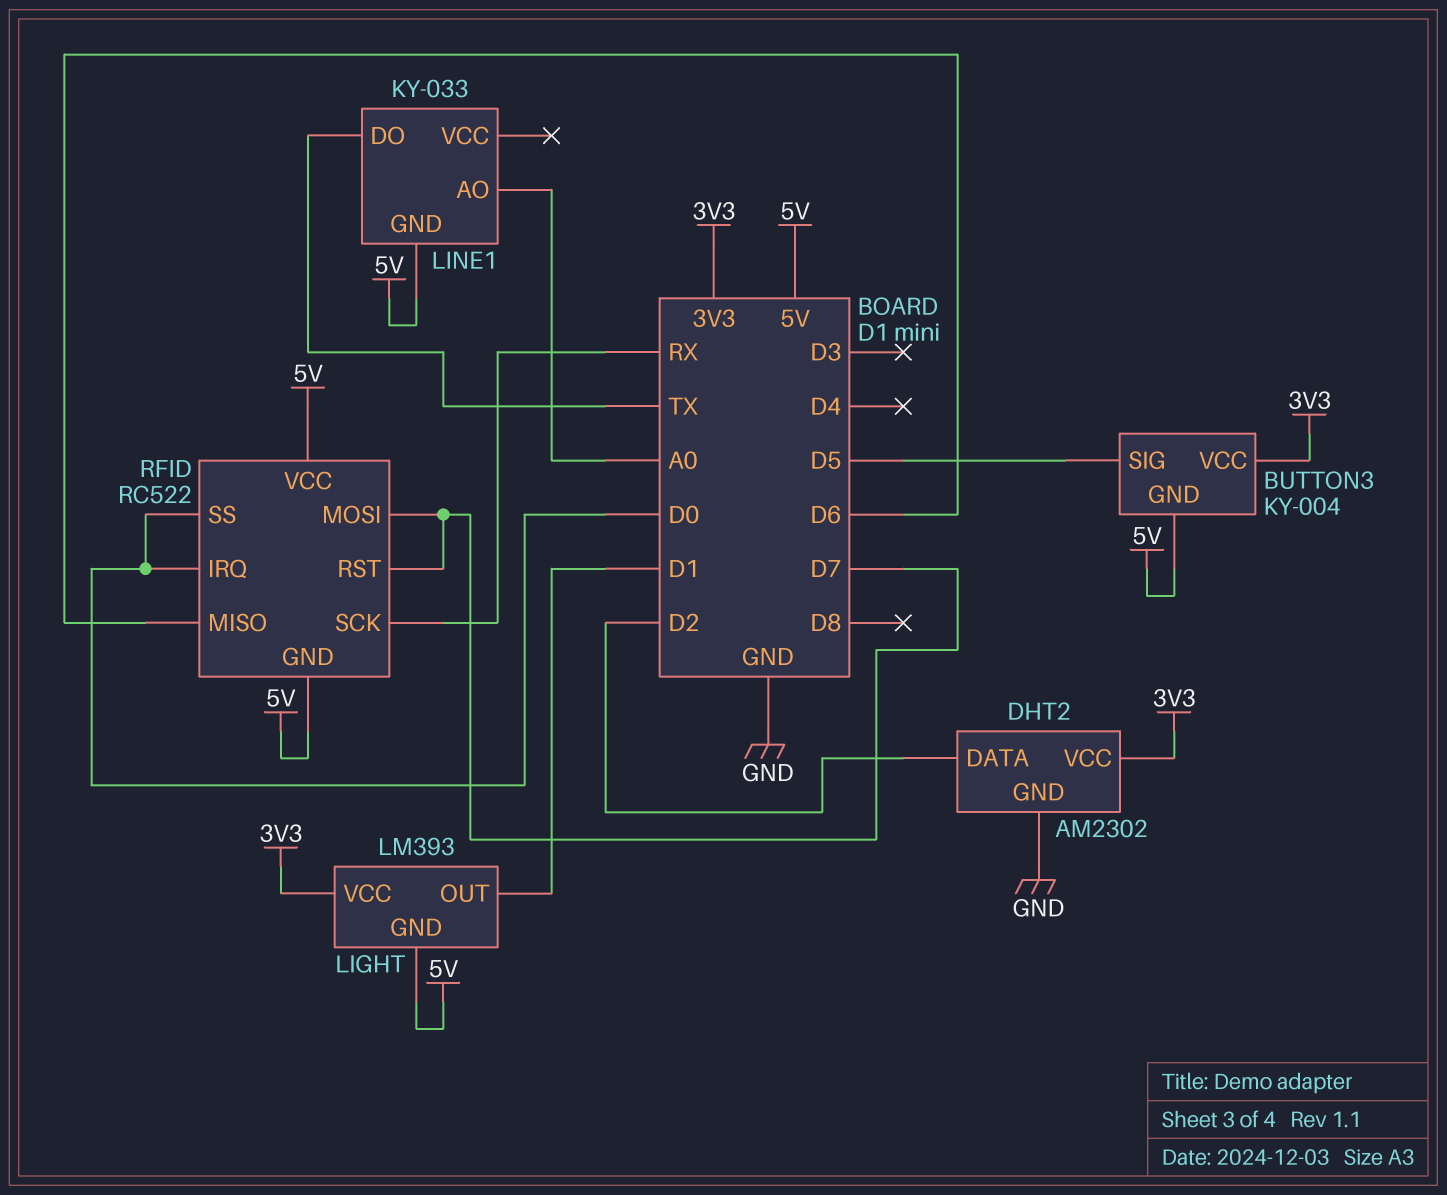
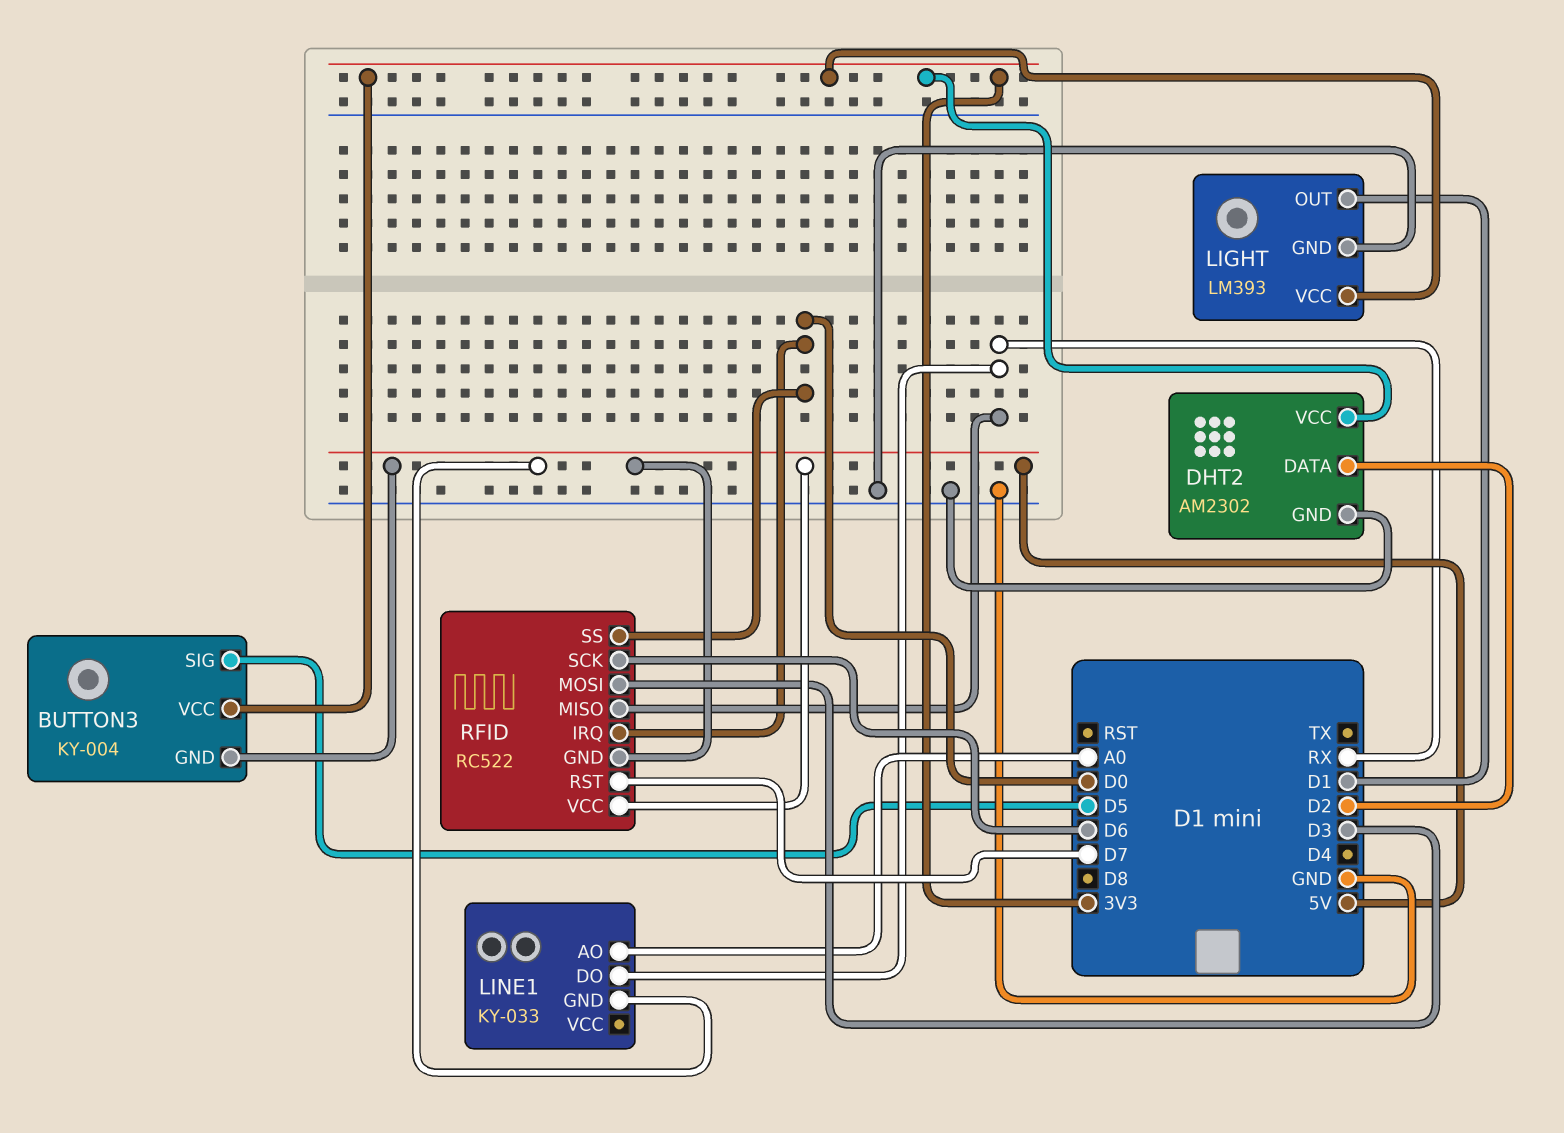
LIGHT pin GND: 5V -> GND
LINE1 pin DO: TX -> RX
RFID pin MISO: D6 -> RX
RFID pin MOSI: D7 -> D3
RFID pin SCK: RX -> D6

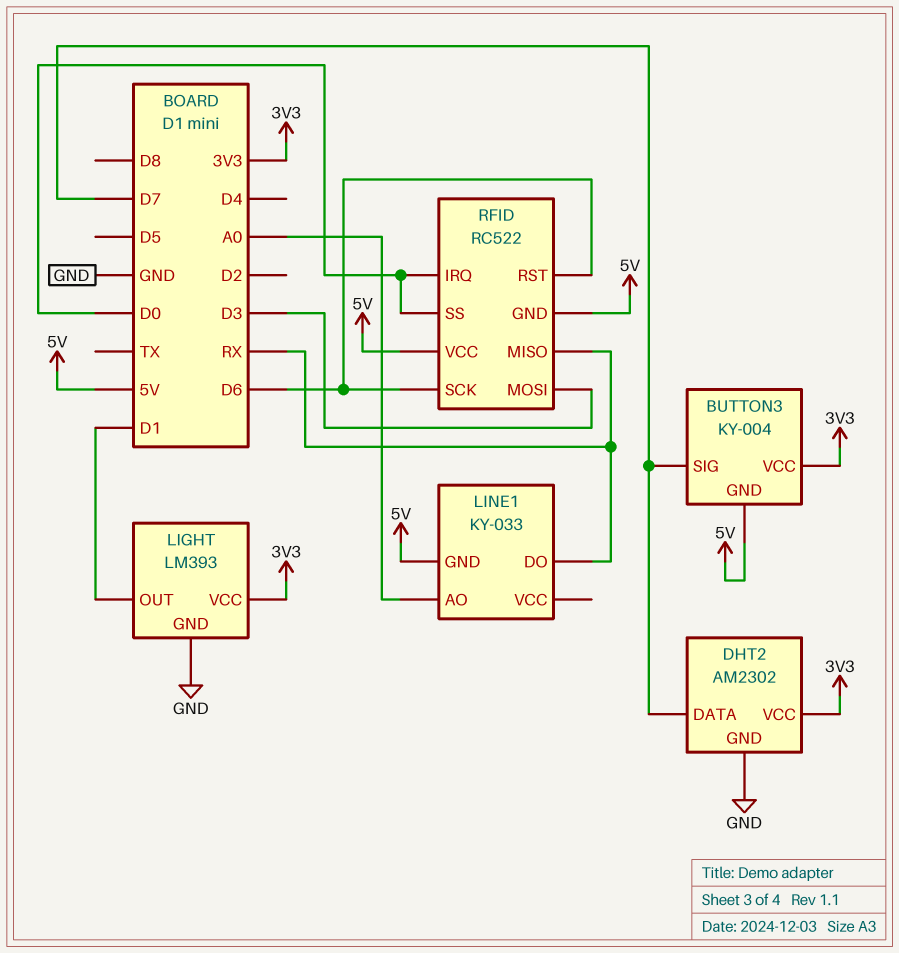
BUTTON3 pin SIG: D5 -> D7
DHT2 pin DATA: D2 -> D7
RFID pin RST: D7 -> D6

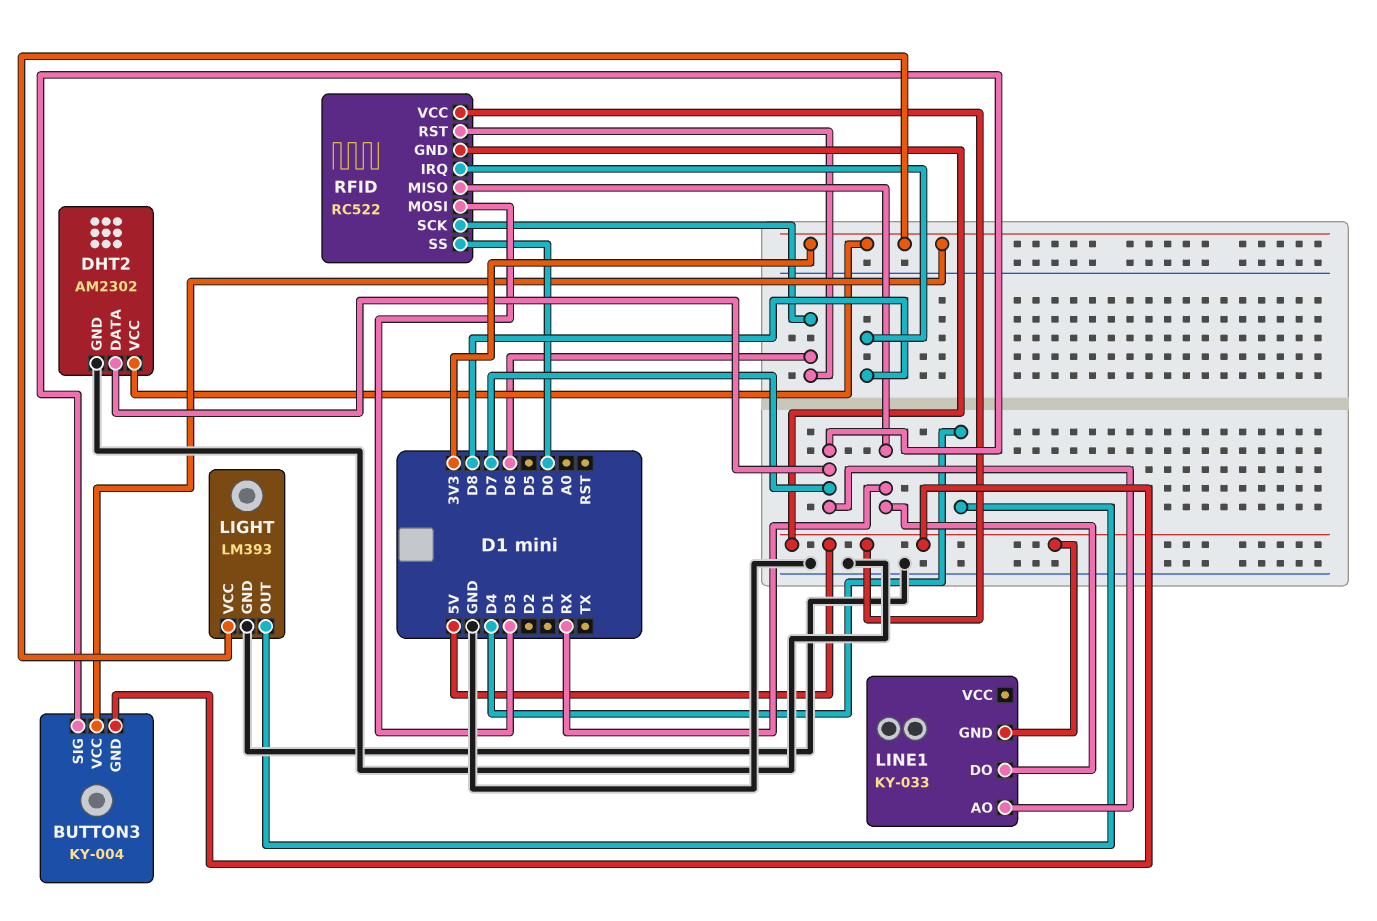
LIGHT pin OUT: D1 -> D4
LINE1 pin AO: A0 -> D7
RFID pin IRQ: D0 -> D8

